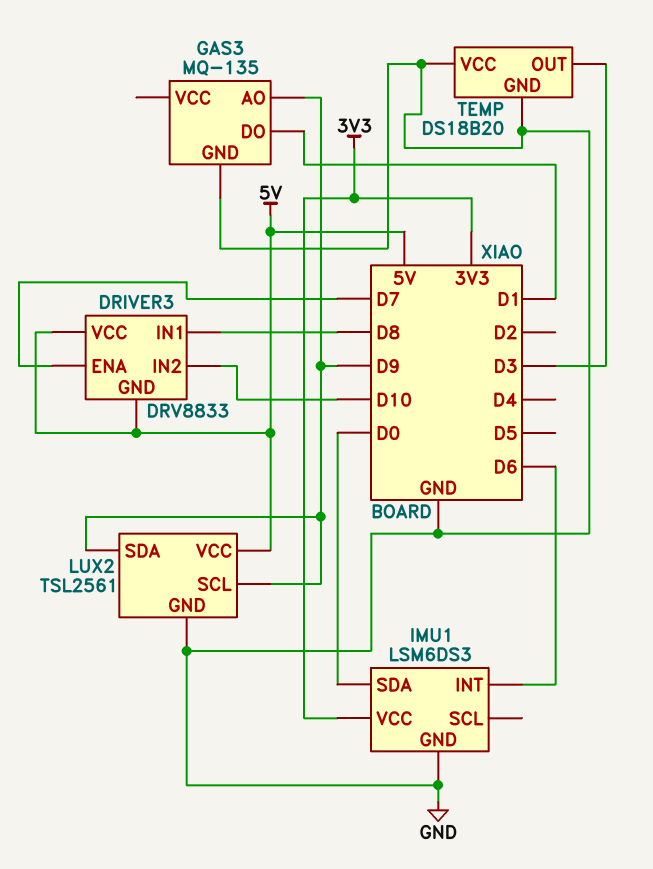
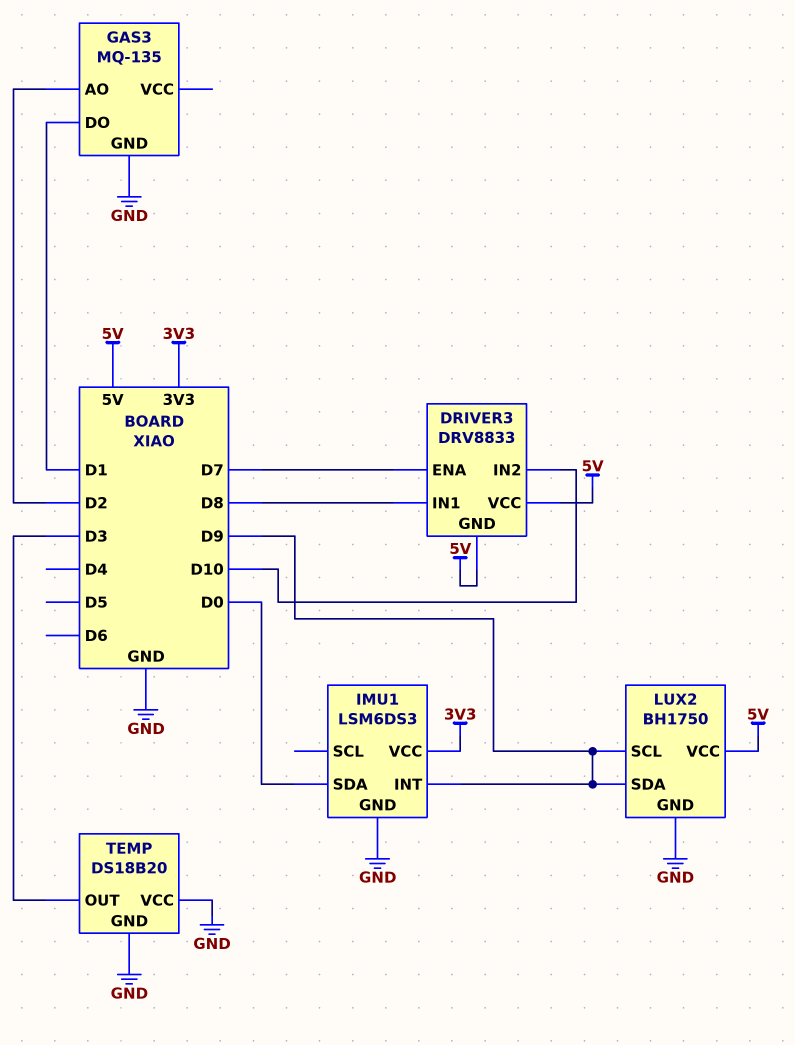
GAS3 pin AO: D9 -> D2
IMU1 pin INT: D6 -> D9
LUX2: TSL2561 -> BH1750

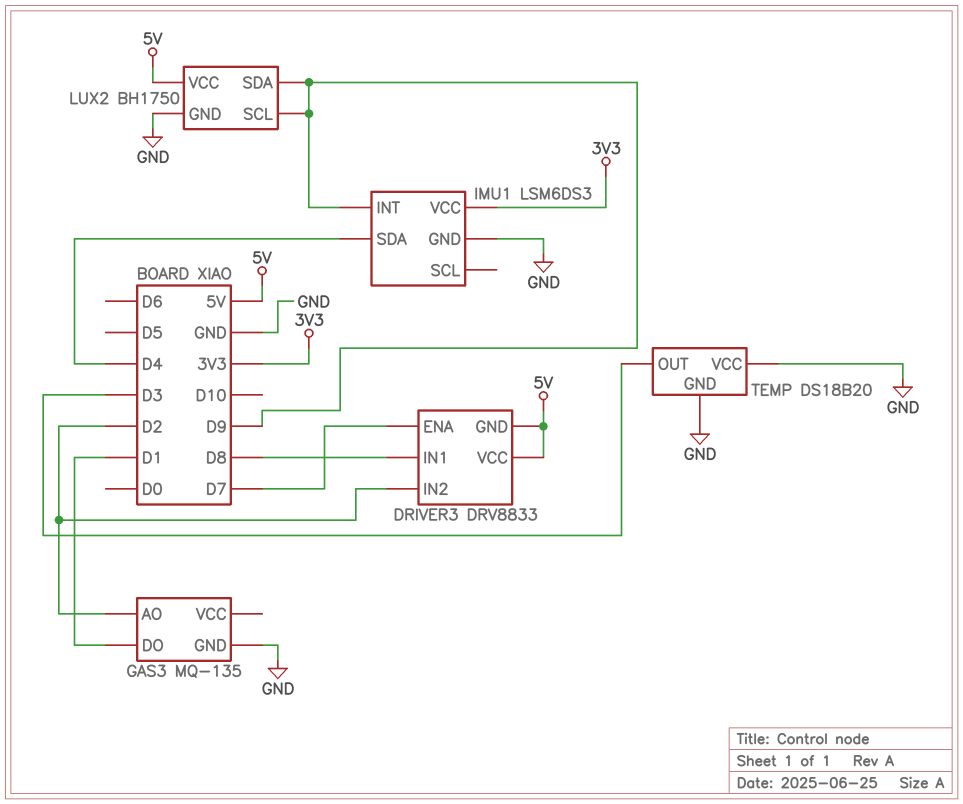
DRIVER3 pin IN2: D10 -> D2
IMU1 pin SDA: D0 -> D4

